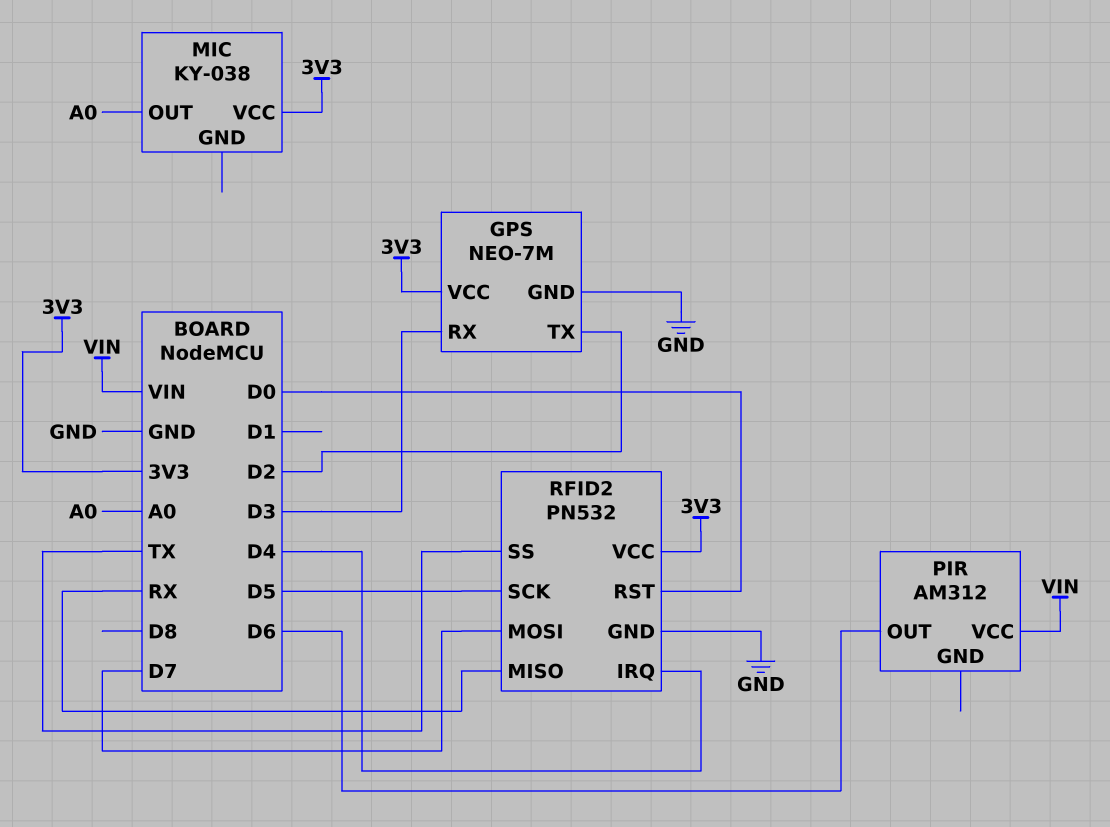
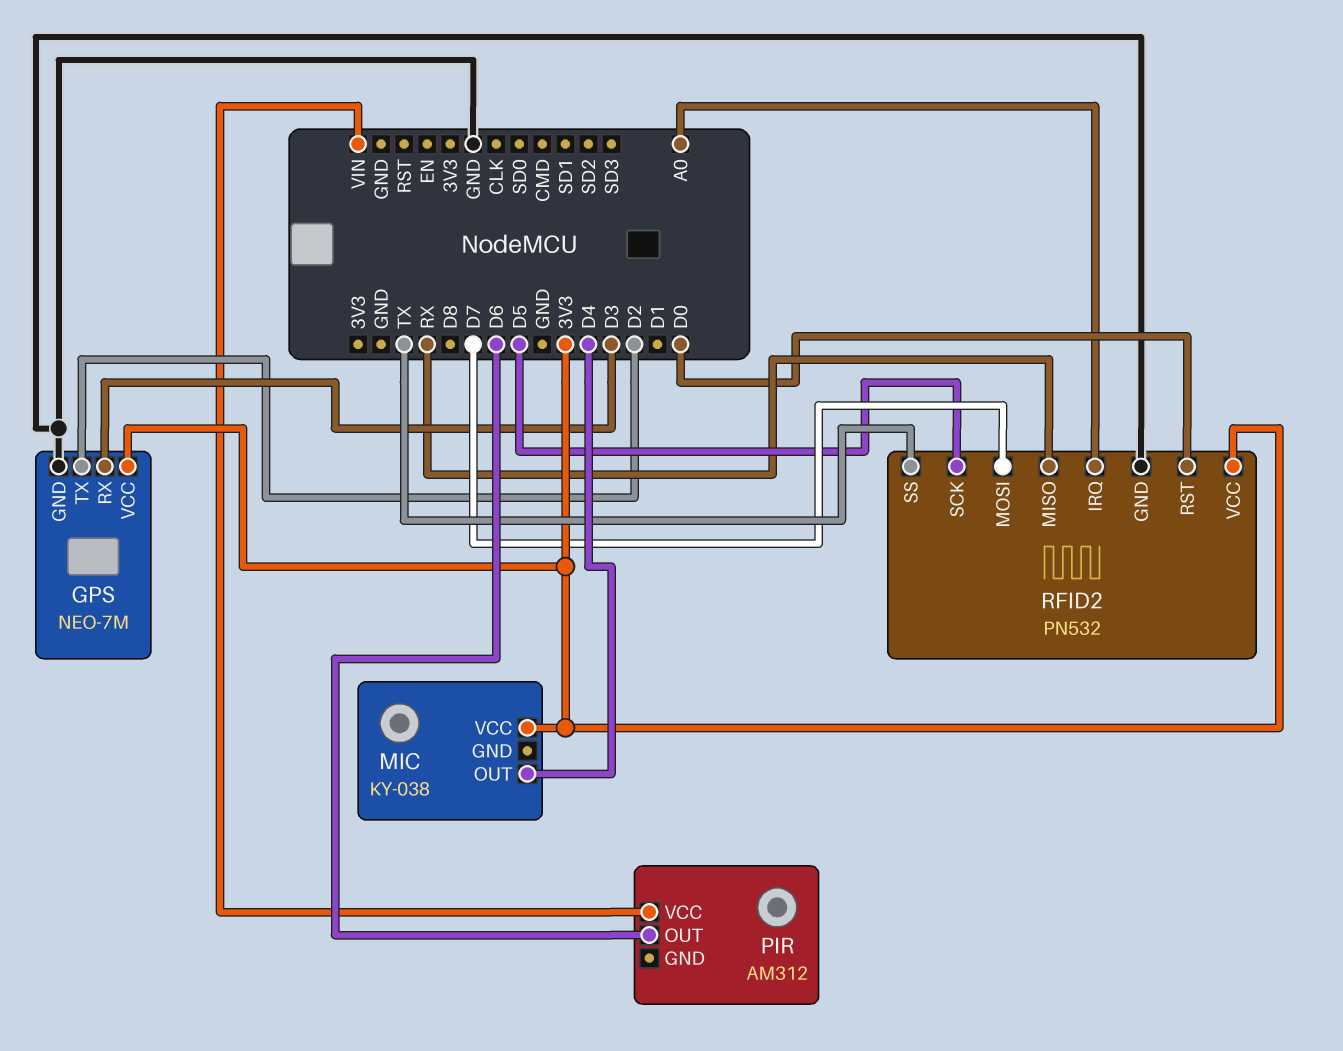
MIC pin OUT: A0 -> D4
RFID2 pin IRQ: D4 -> A0

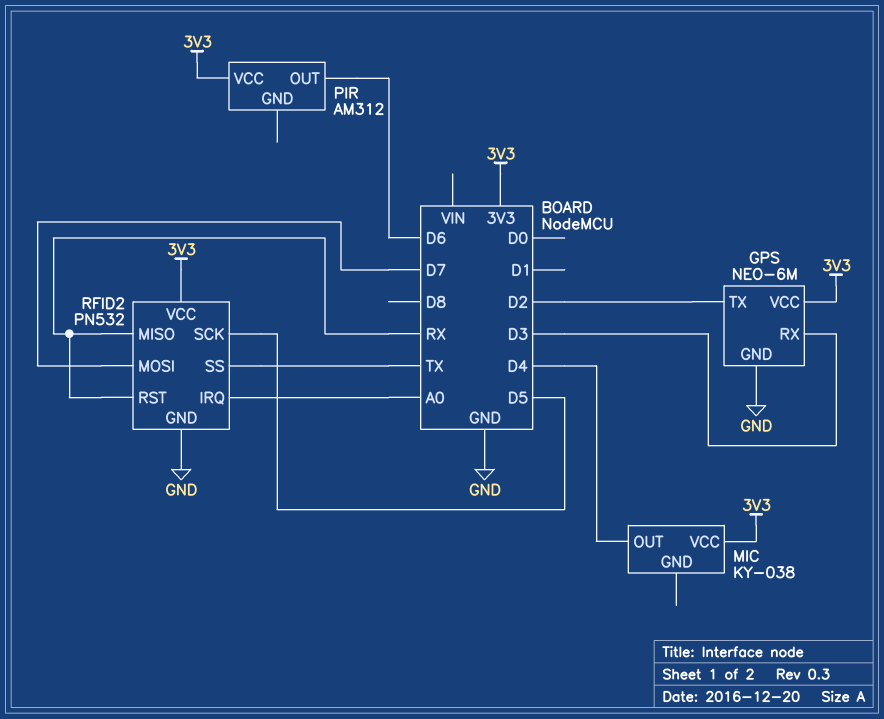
GPS: NEO-7M -> NEO-6M
PIR pin VCC: VIN -> 3V3
RFID2 pin RST: D0 -> RX

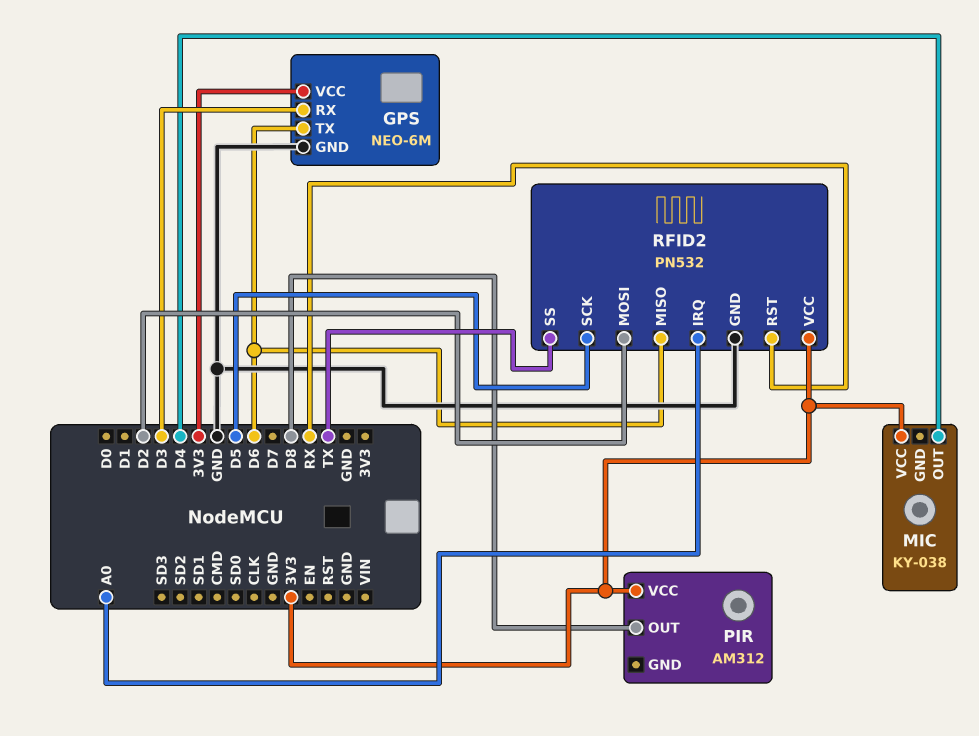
GPS pin TX: D2 -> D6
PIR pin OUT: D6 -> D8
RFID2 pin MISO: RX -> D6
RFID2 pin MOSI: D7 -> D2

